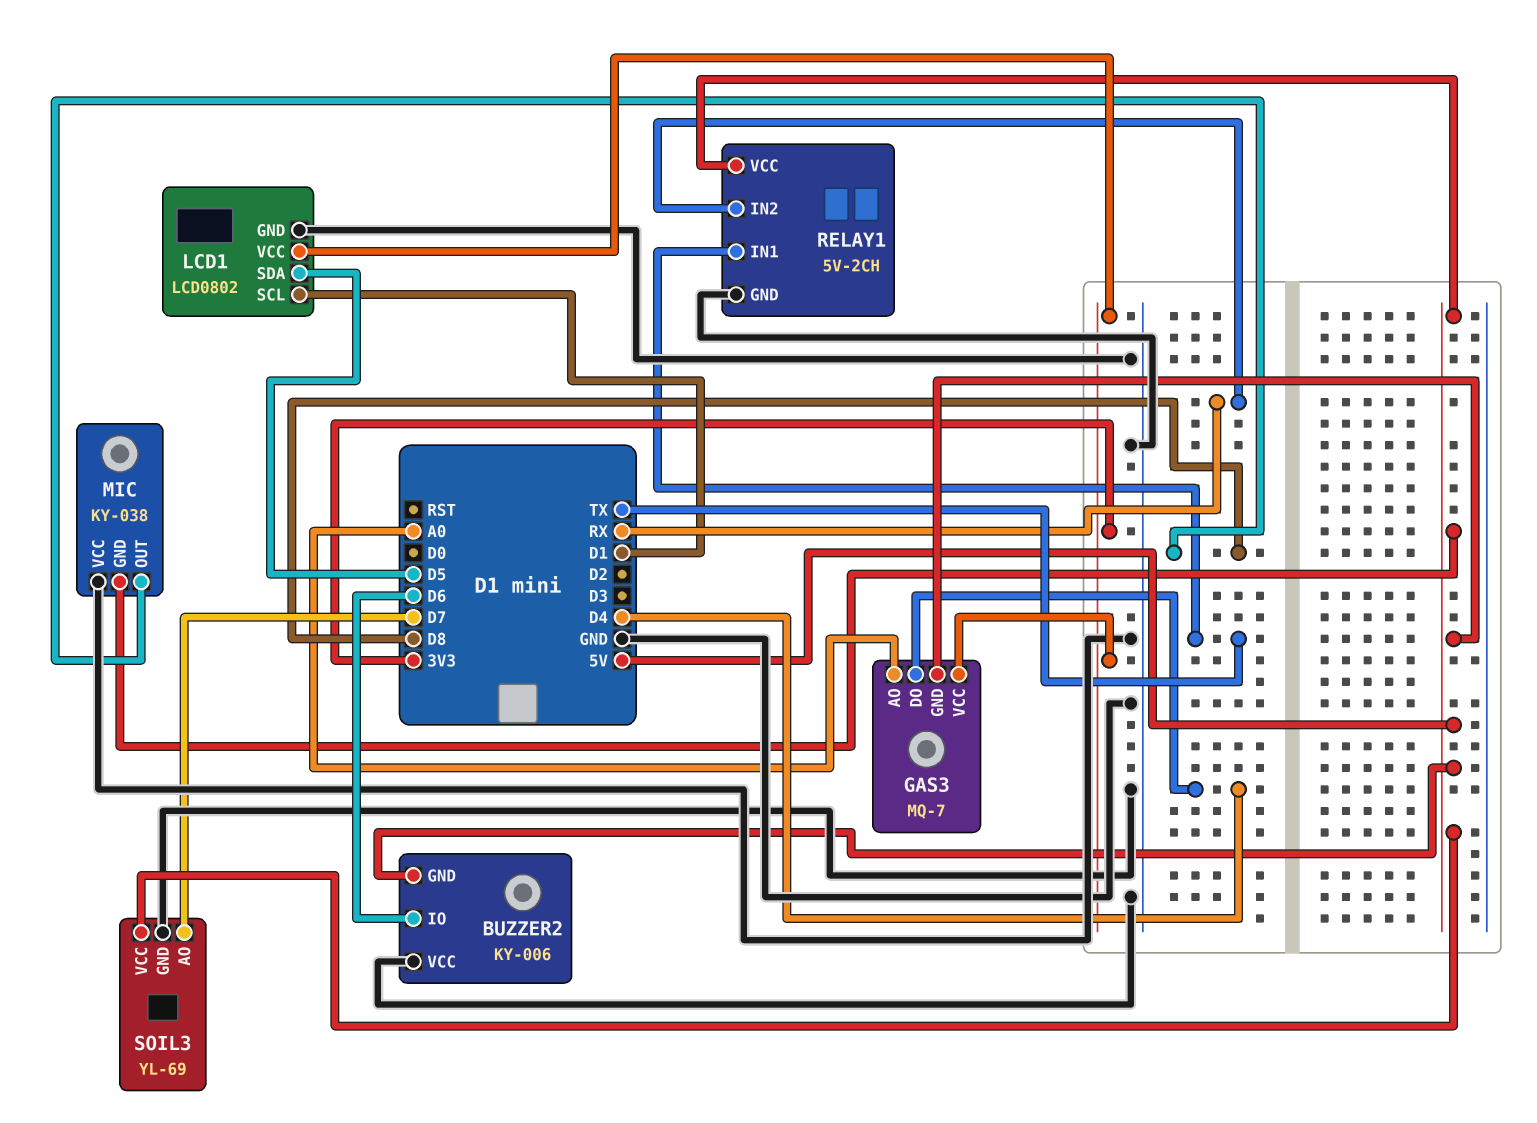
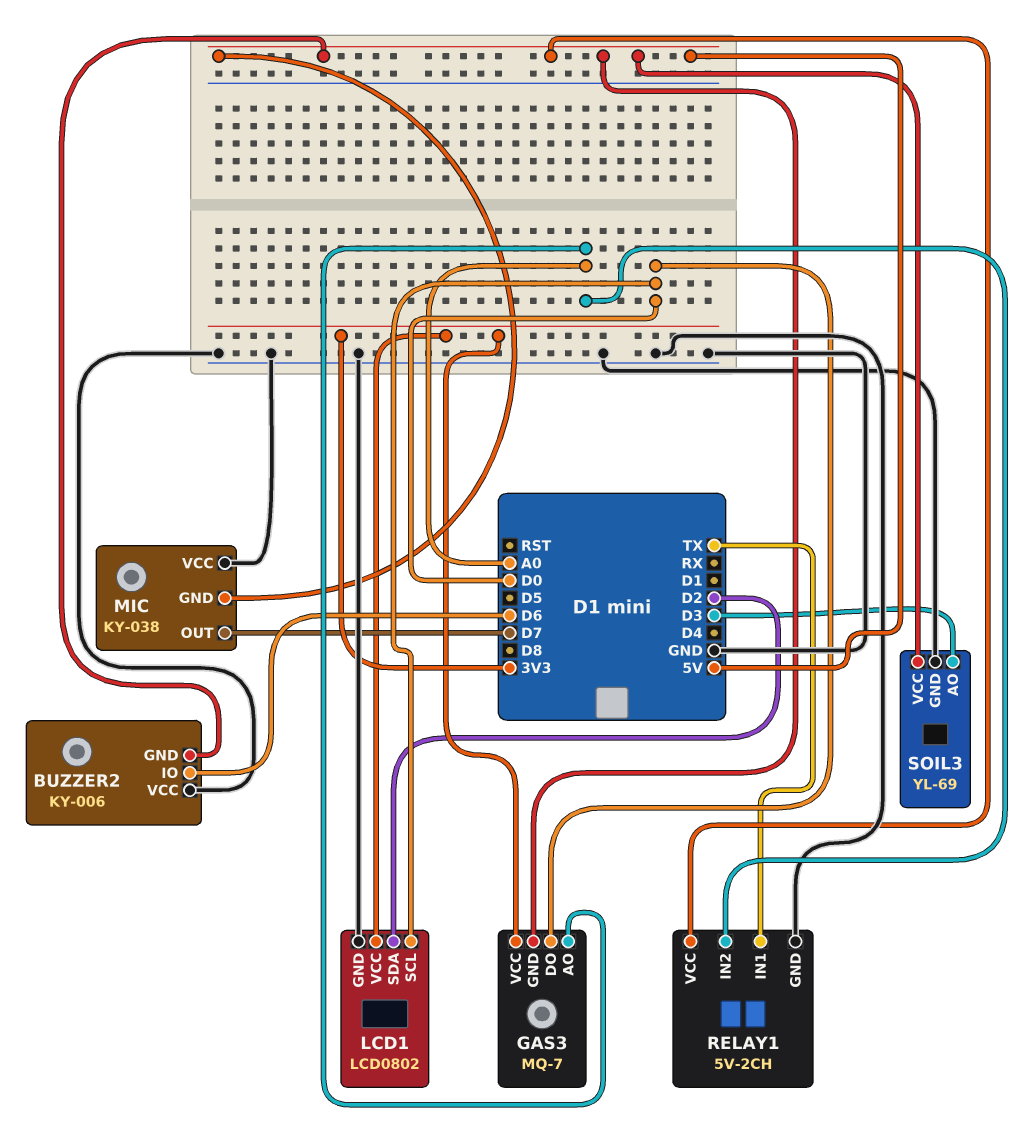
GAS3 pin DO: D4 -> D0
LCD1 pin SCL: D1 -> D0
LCD1 pin SDA: D5 -> D2
MIC pin OUT: D8 -> D7
RELAY1 pin IN2: RX -> A0
SOIL3 pin AO: D7 -> D3

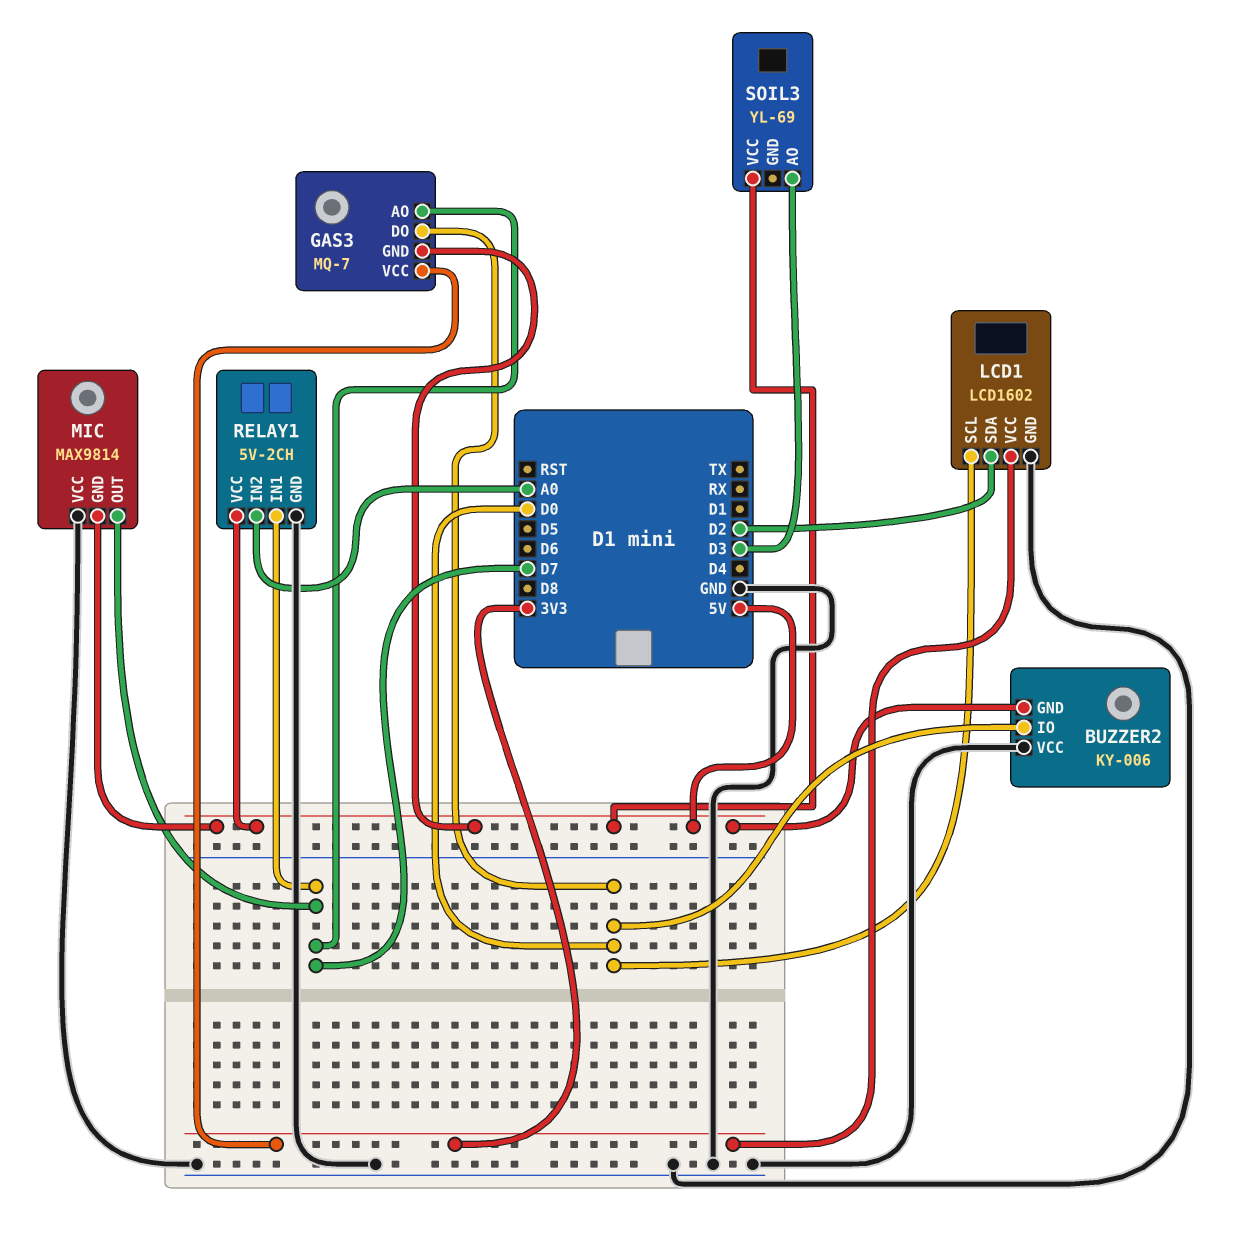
BUZZER2 pin IO: D6 -> D0
GAS3 pin AO: A0 -> D7
LCD1: LCD0802 -> LCD1602
MIC: KY-038 -> MAX9814
RELAY1 pin IN1: TX -> D7
SOIL3 pin GND: GND -> none

